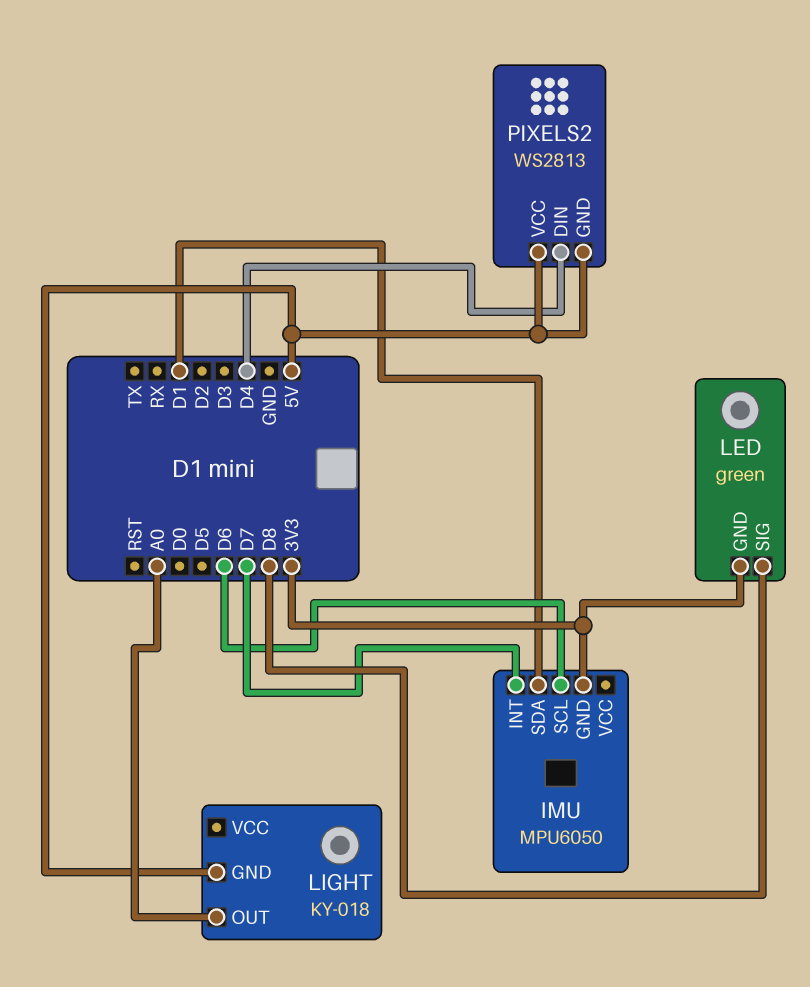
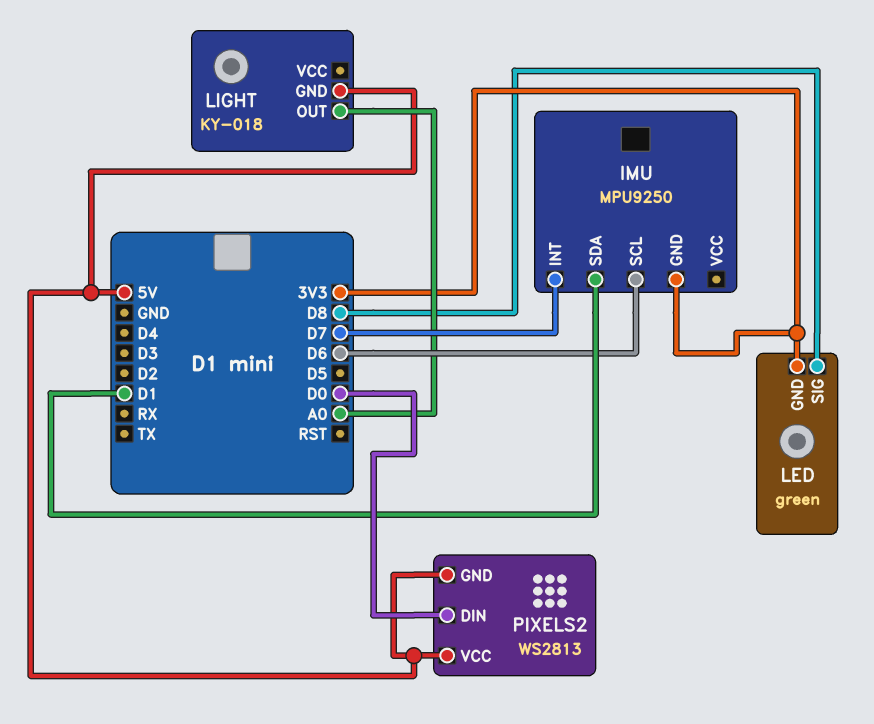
IMU: MPU6050 -> MPU9250
PIXELS2 pin DIN: D4 -> D0

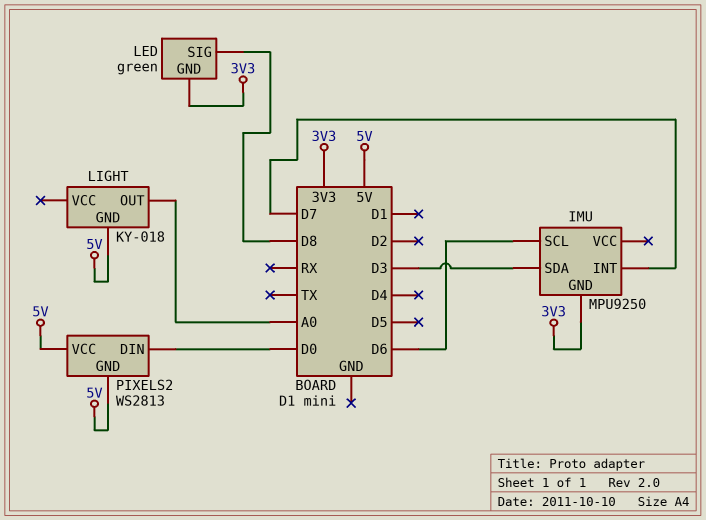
IMU pin SDA: D1 -> D3

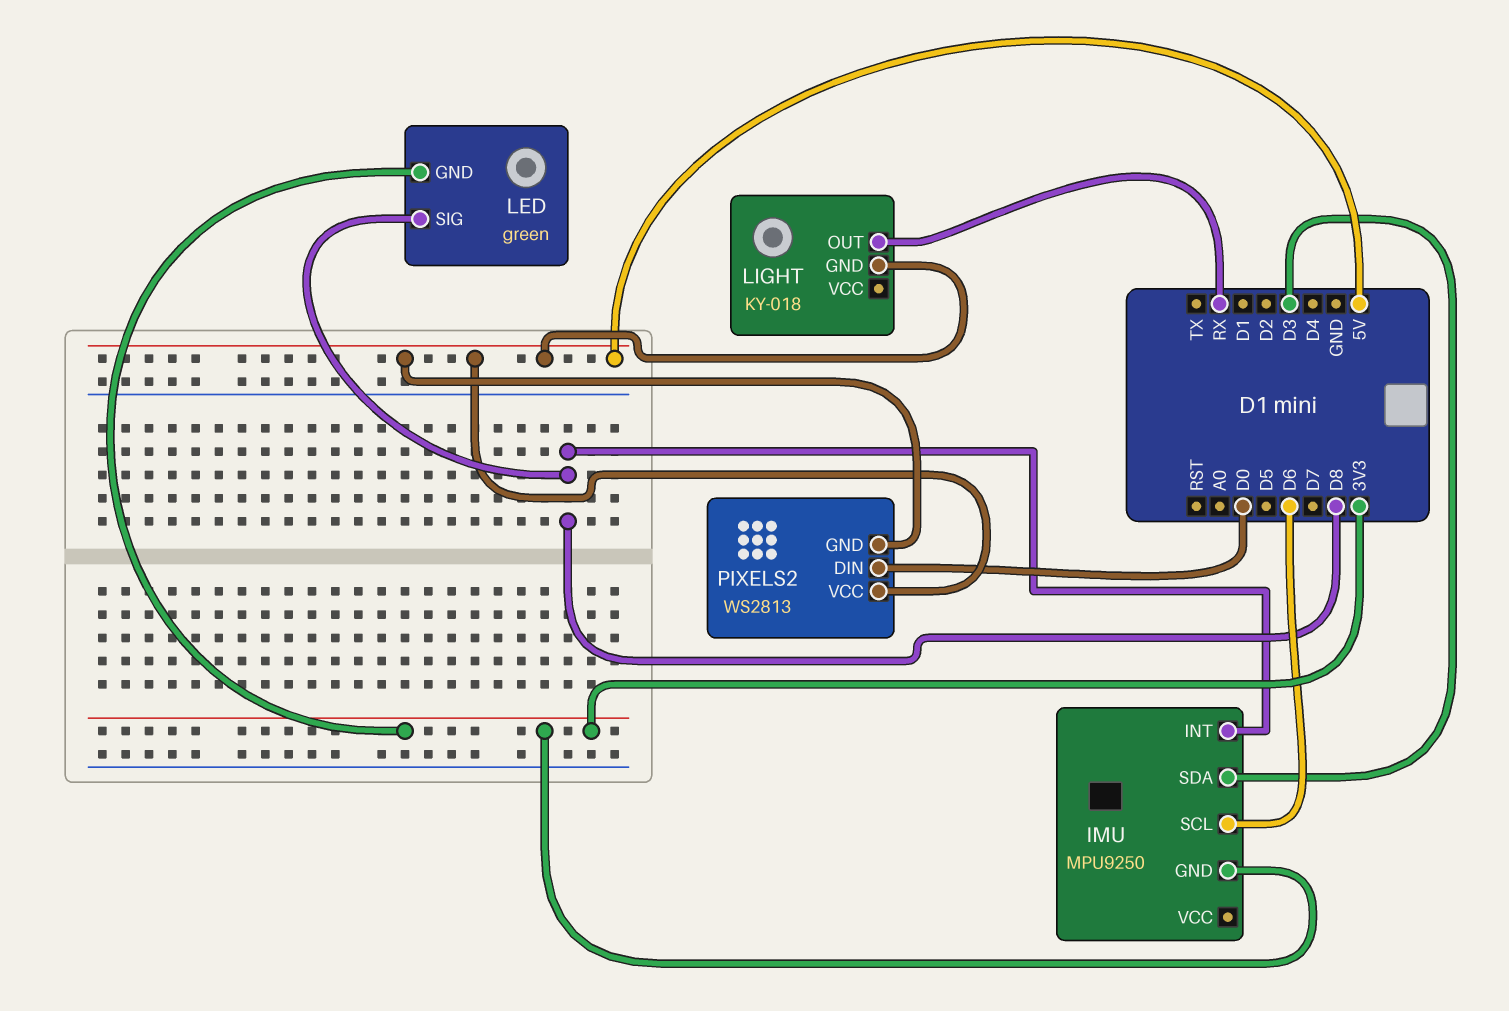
IMU pin INT: D7 -> D8
LIGHT pin OUT: A0 -> RX

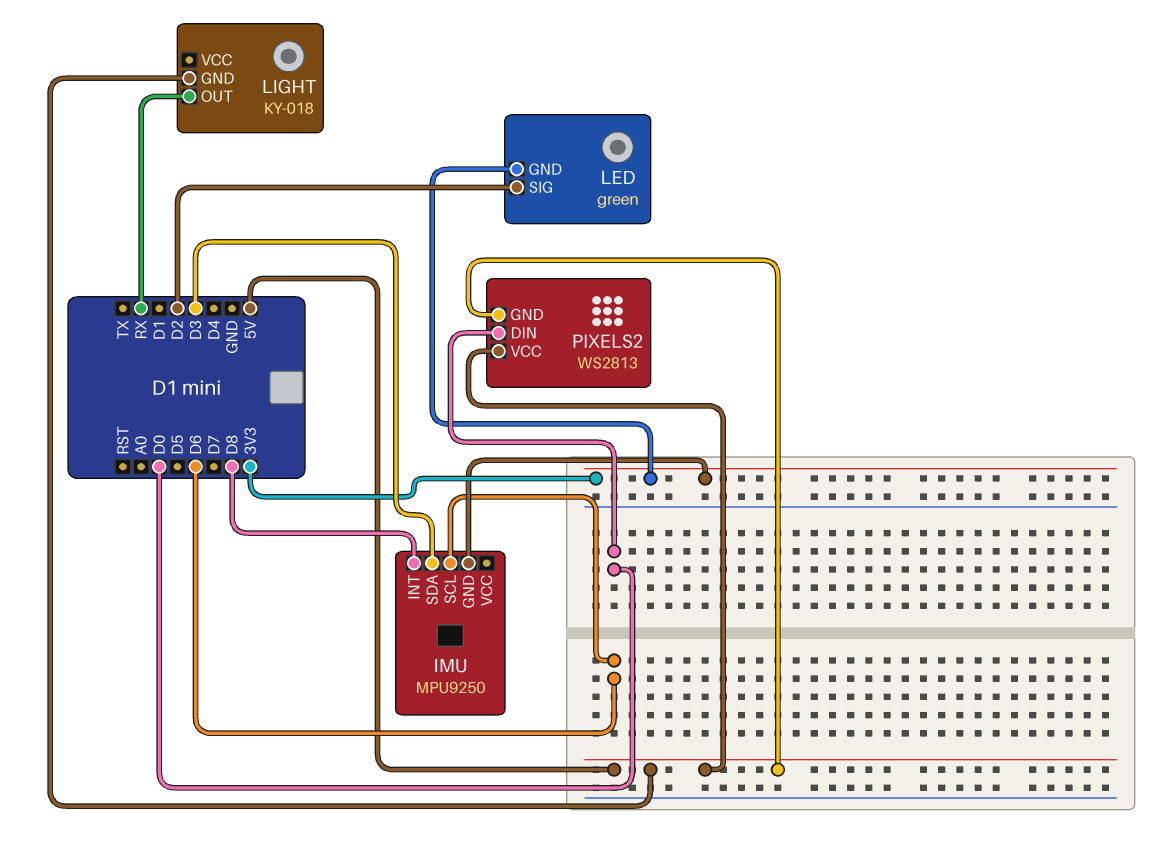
LED pin SIG: D8 -> D2

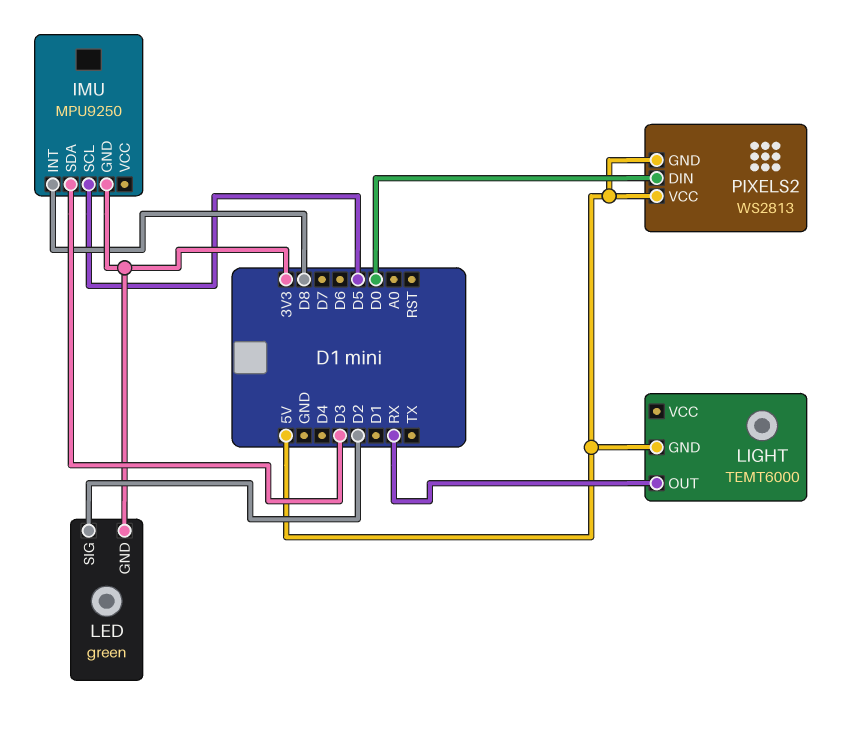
IMU pin SCL: D6 -> D5
LIGHT: KY-018 -> TEMT6000

